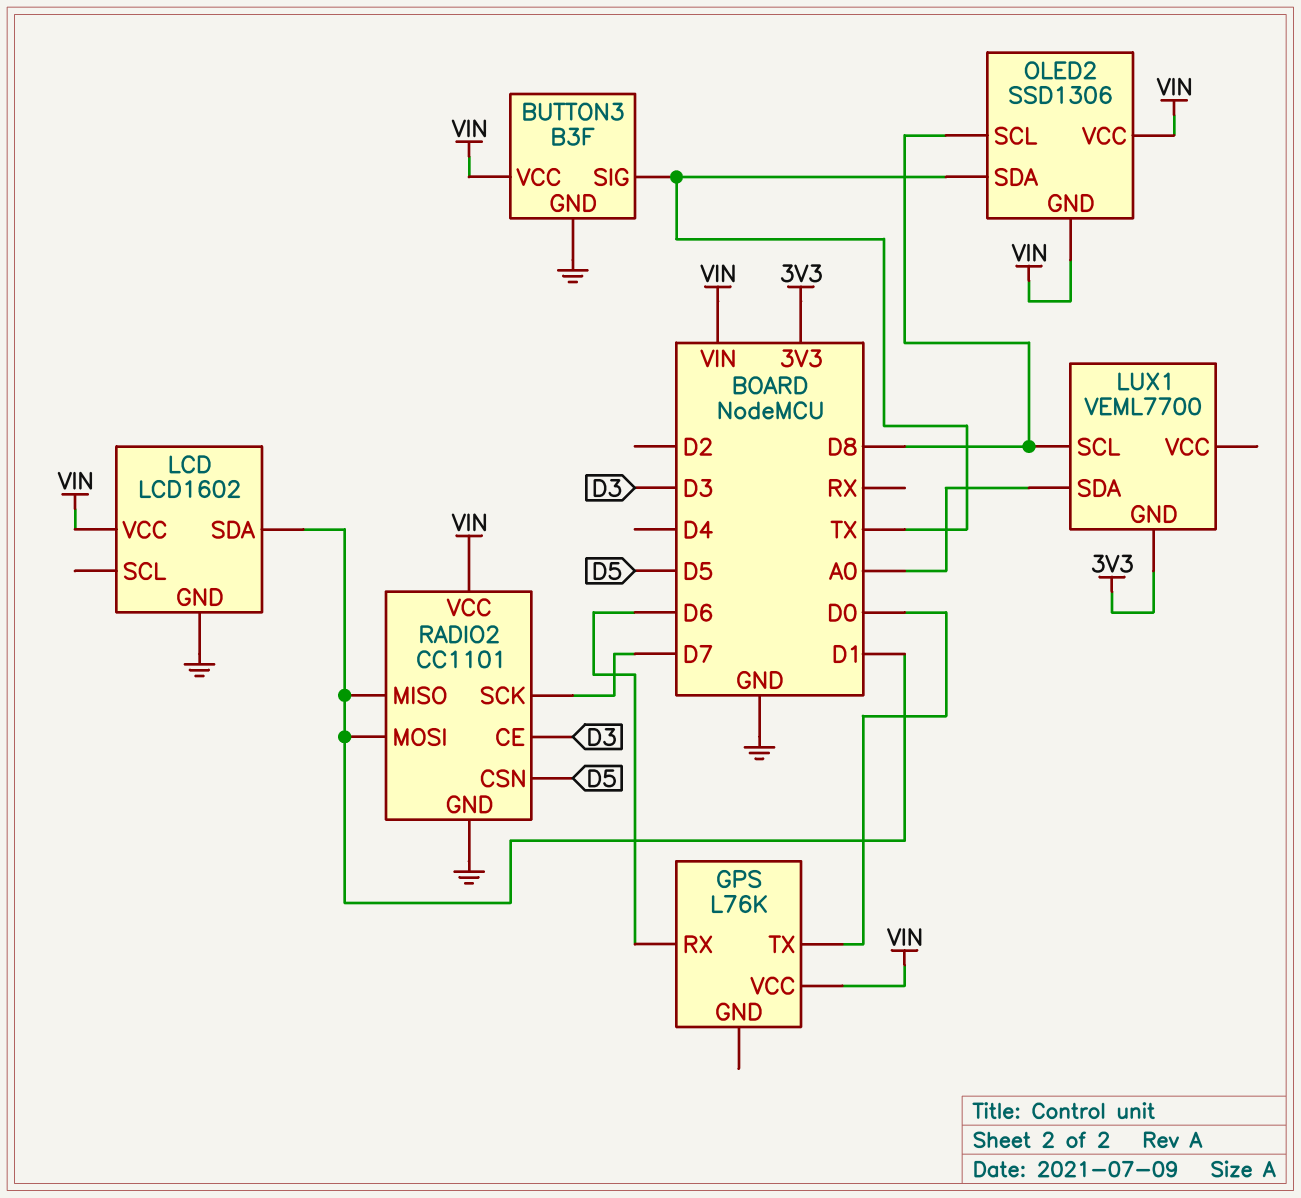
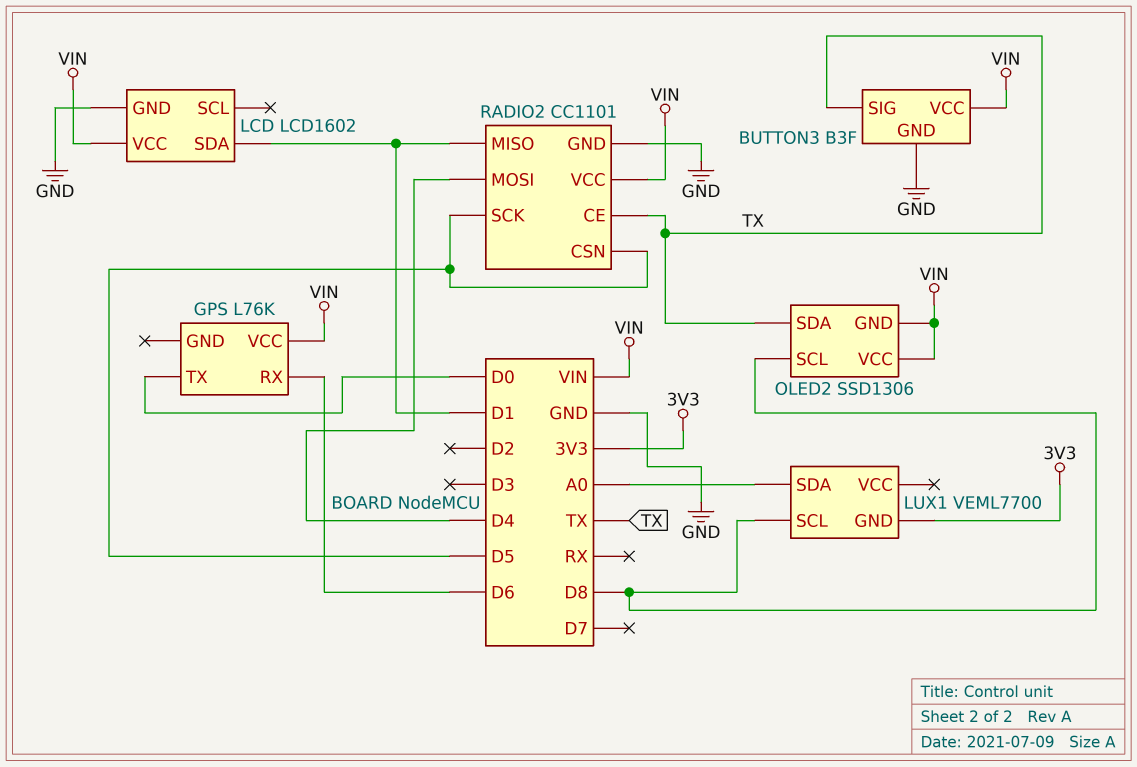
RADIO2 pin CE: D3 -> TX
RADIO2 pin MOSI: D1 -> D4
RADIO2 pin SCK: D7 -> D5

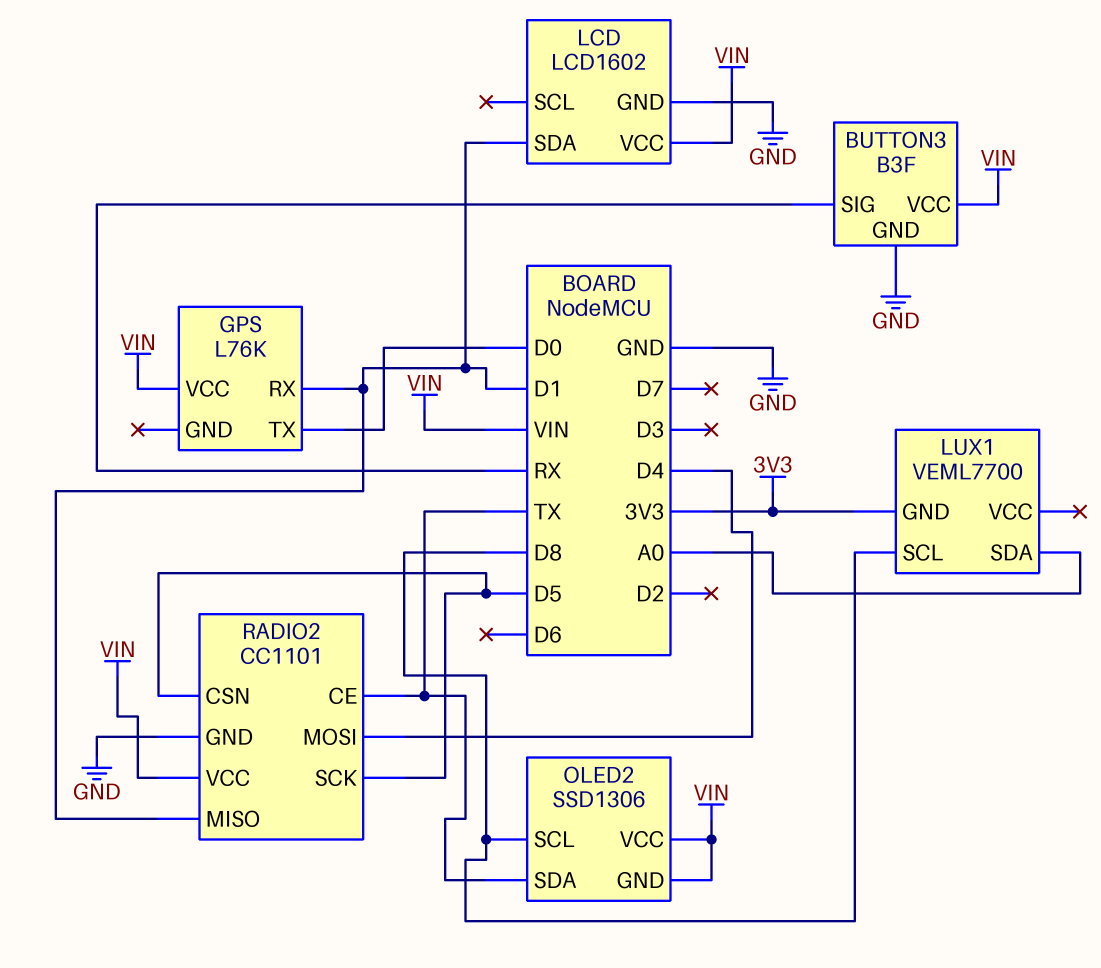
BUTTON3 pin SIG: TX -> RX
GPS pin RX: D6 -> D1

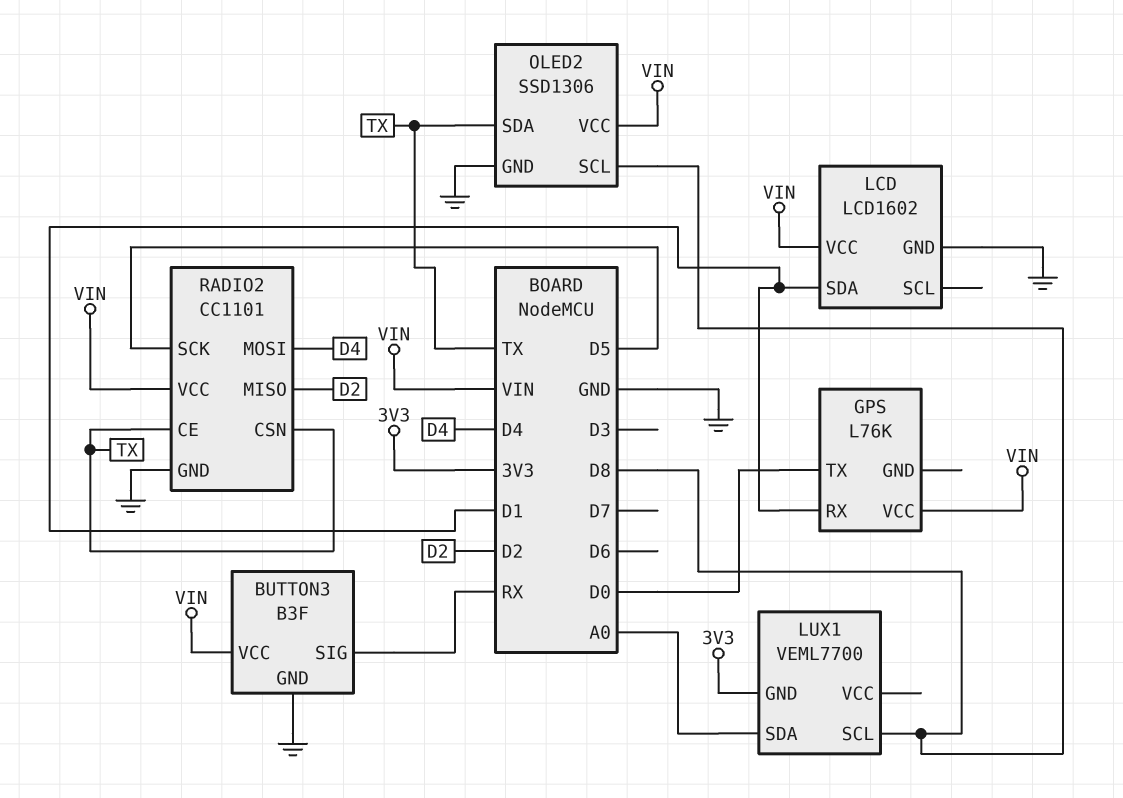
OLED2 pin GND: VIN -> GND
RADIO2 pin CSN: D5 -> TX
RADIO2 pin MISO: D1 -> D2

